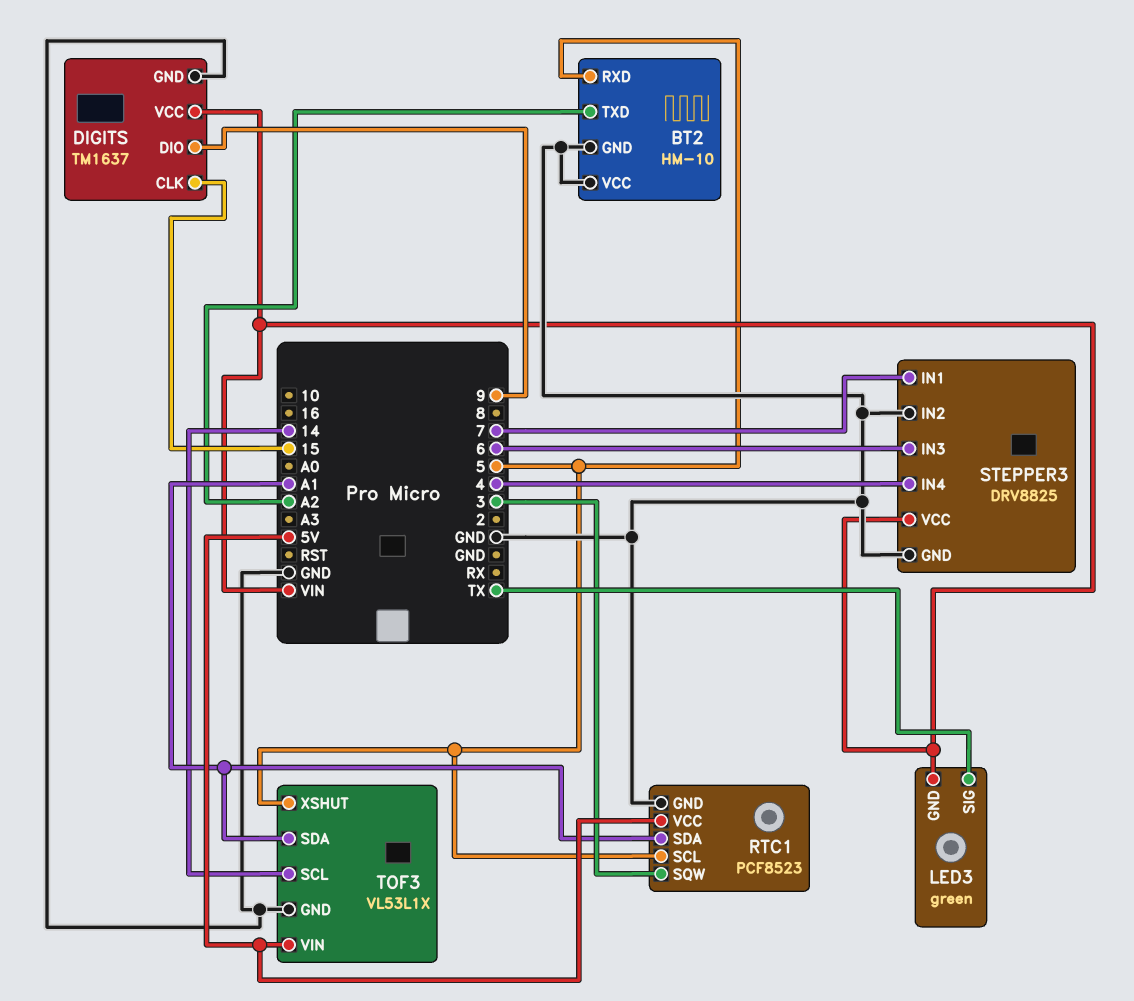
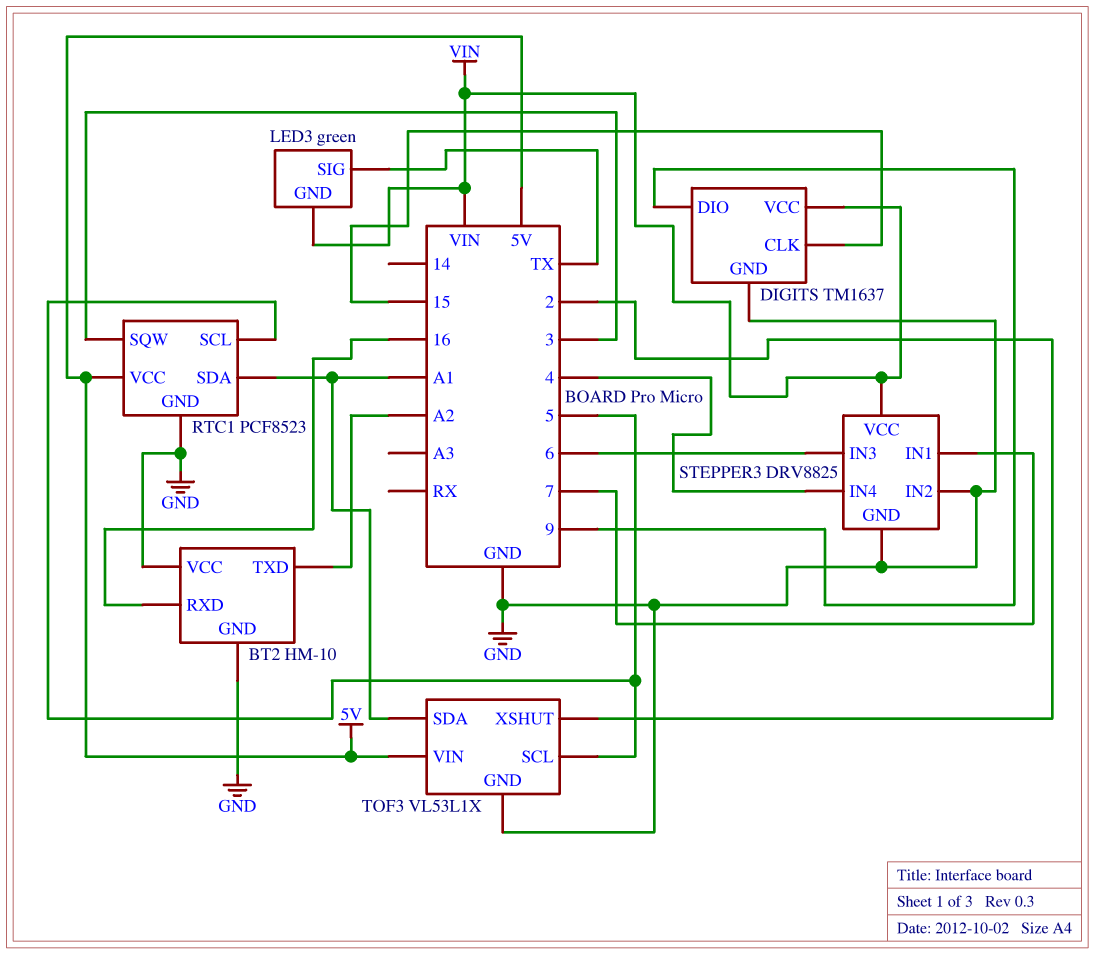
BT2 pin RXD: 5 -> 16
TOF3 pin SCL: 14 -> 5
TOF3 pin XSHUT: 5 -> 2

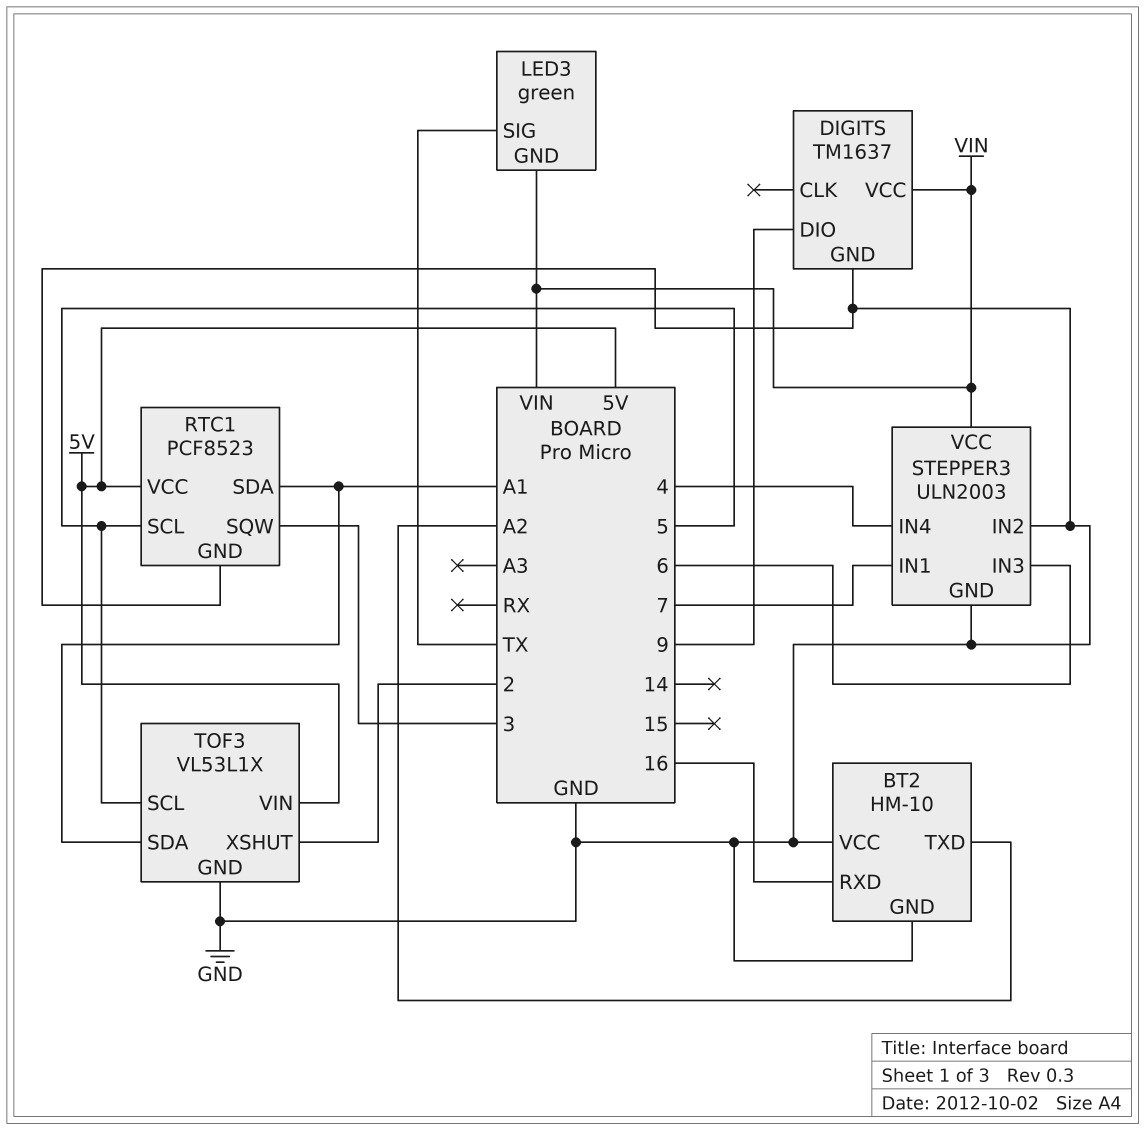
DIGITS pin CLK: 15 -> none
STEPPER3: DRV8825 -> ULN2003

